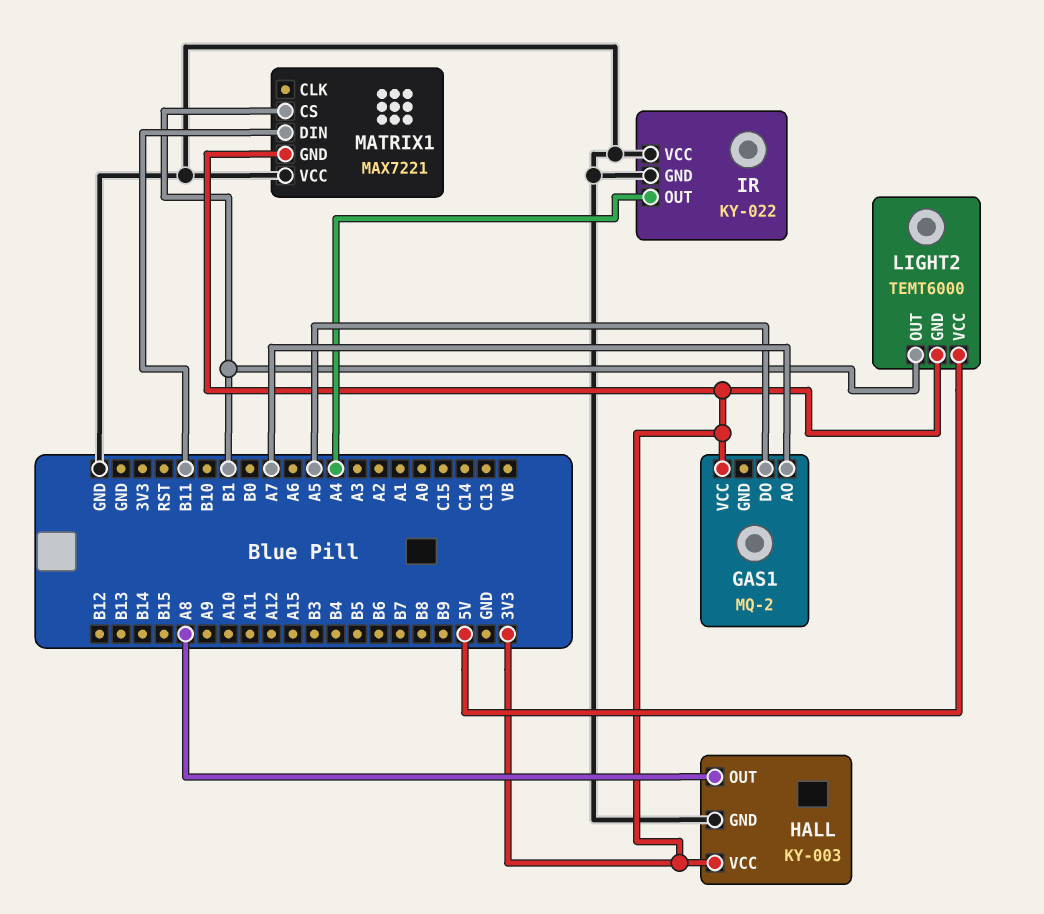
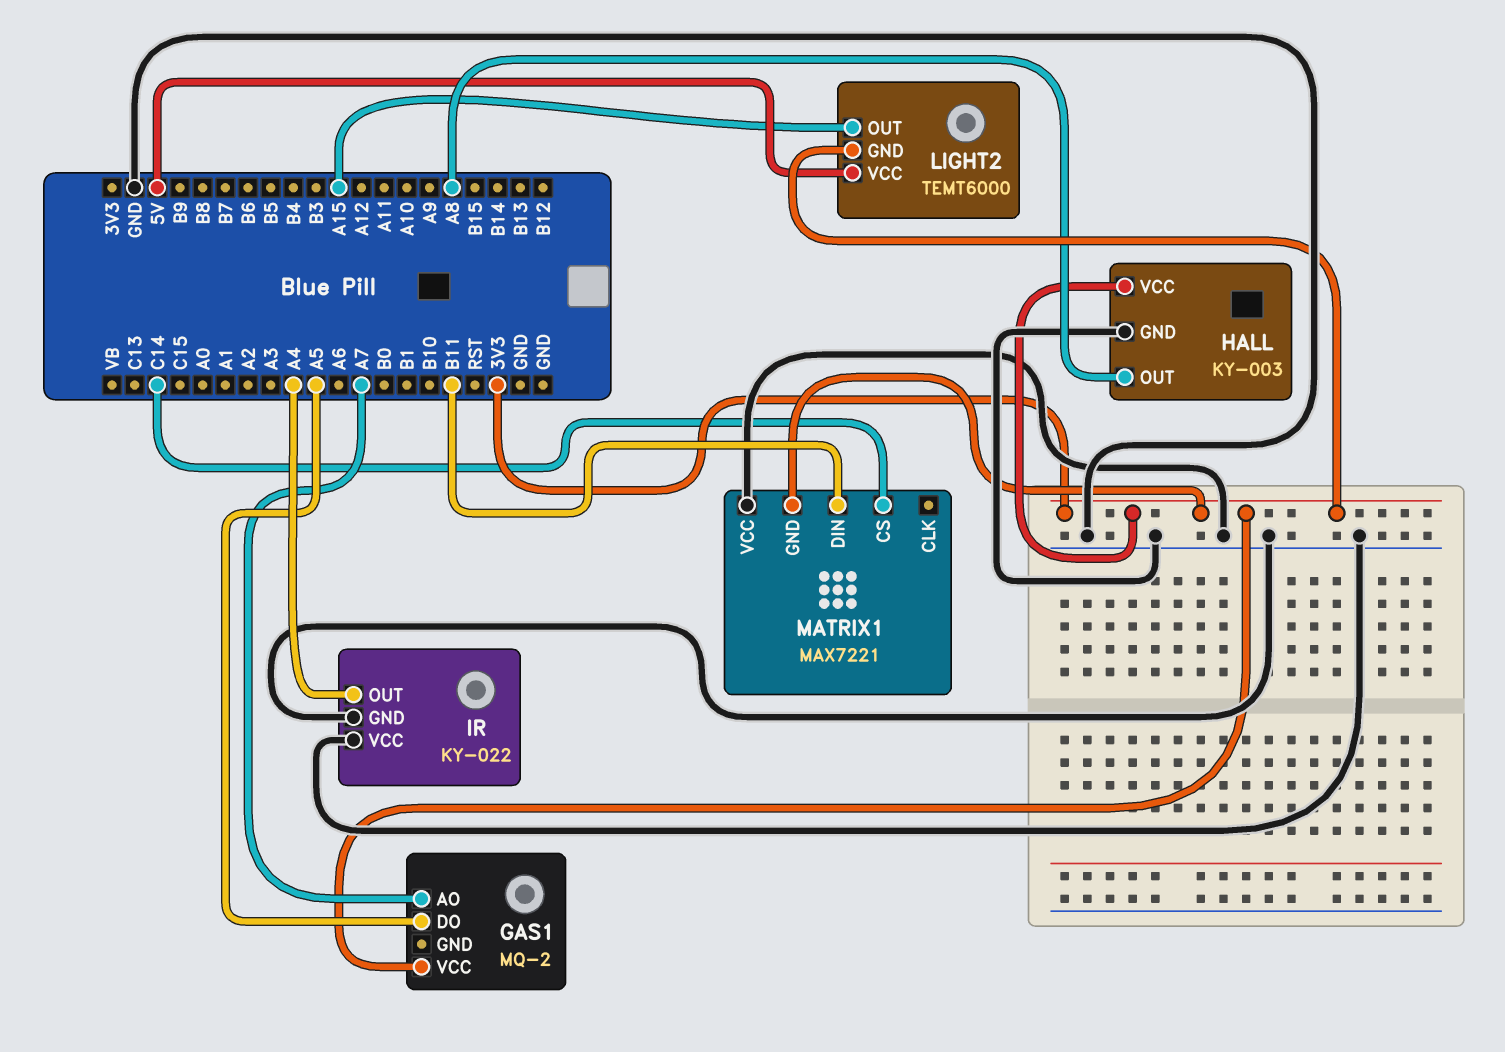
LIGHT2 pin OUT: B1 -> A15
MATRIX1 pin CS: B1 -> C14

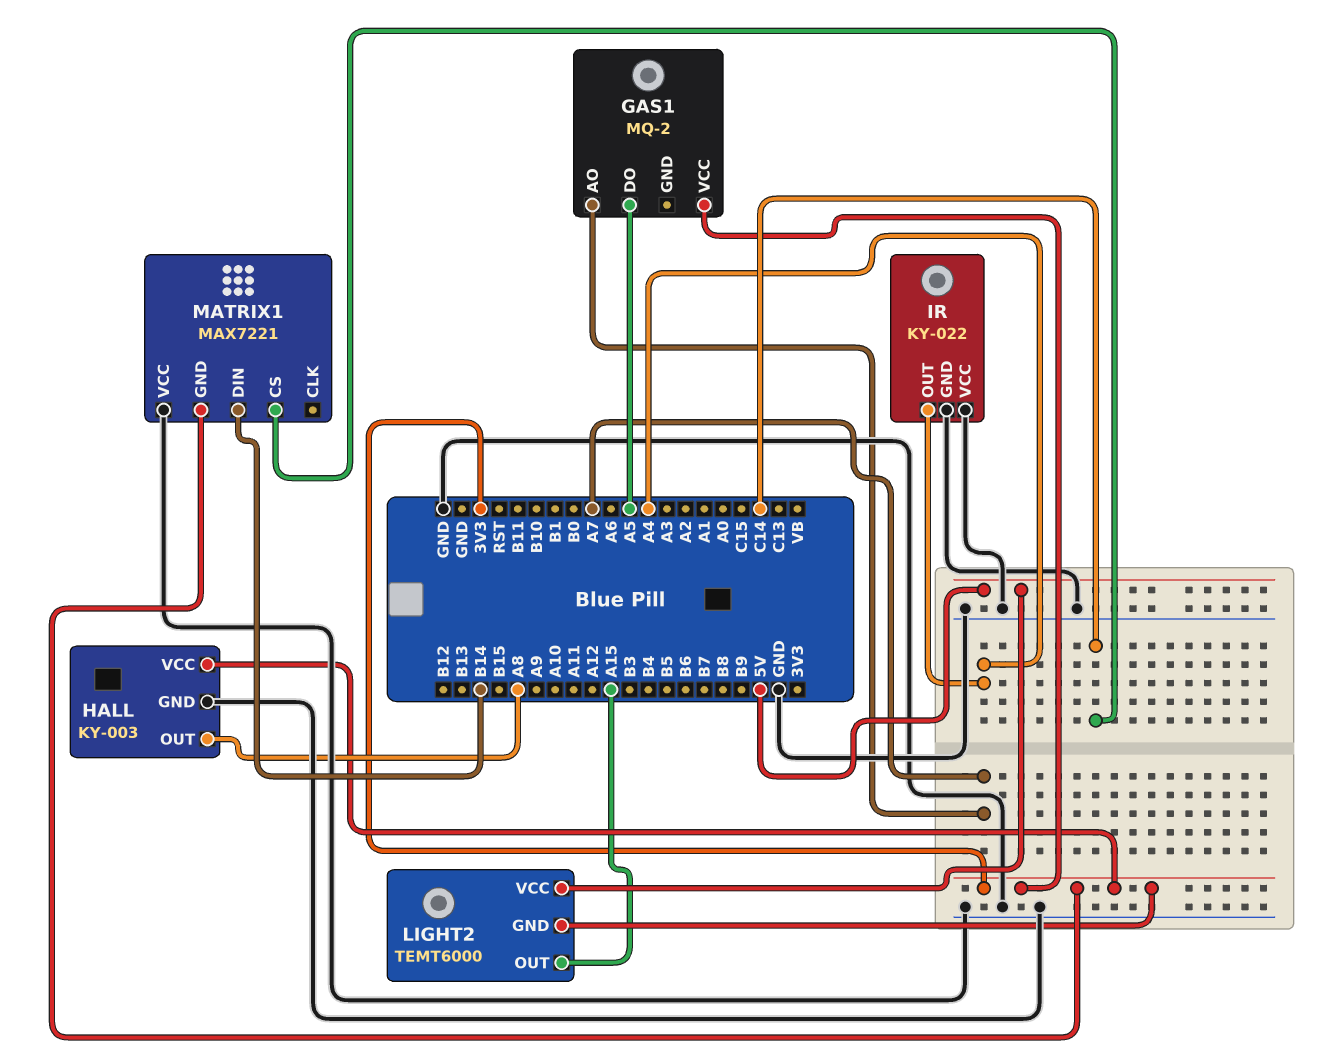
MATRIX1 pin DIN: B11 -> B14

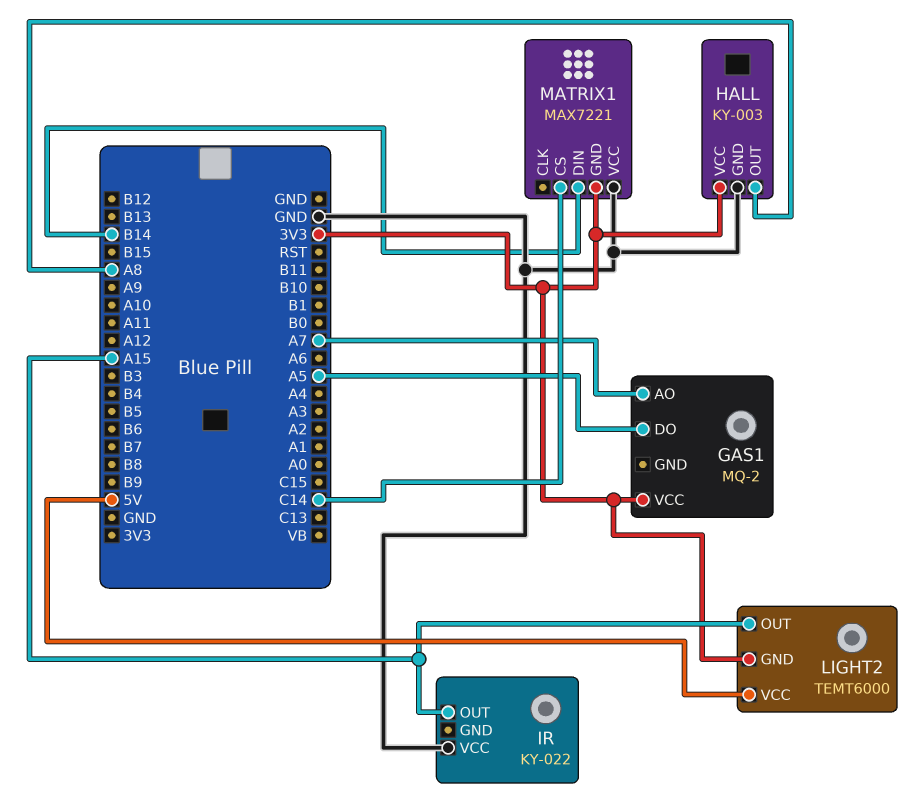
IR pin GND: GND -> none
IR pin OUT: A4 -> A15

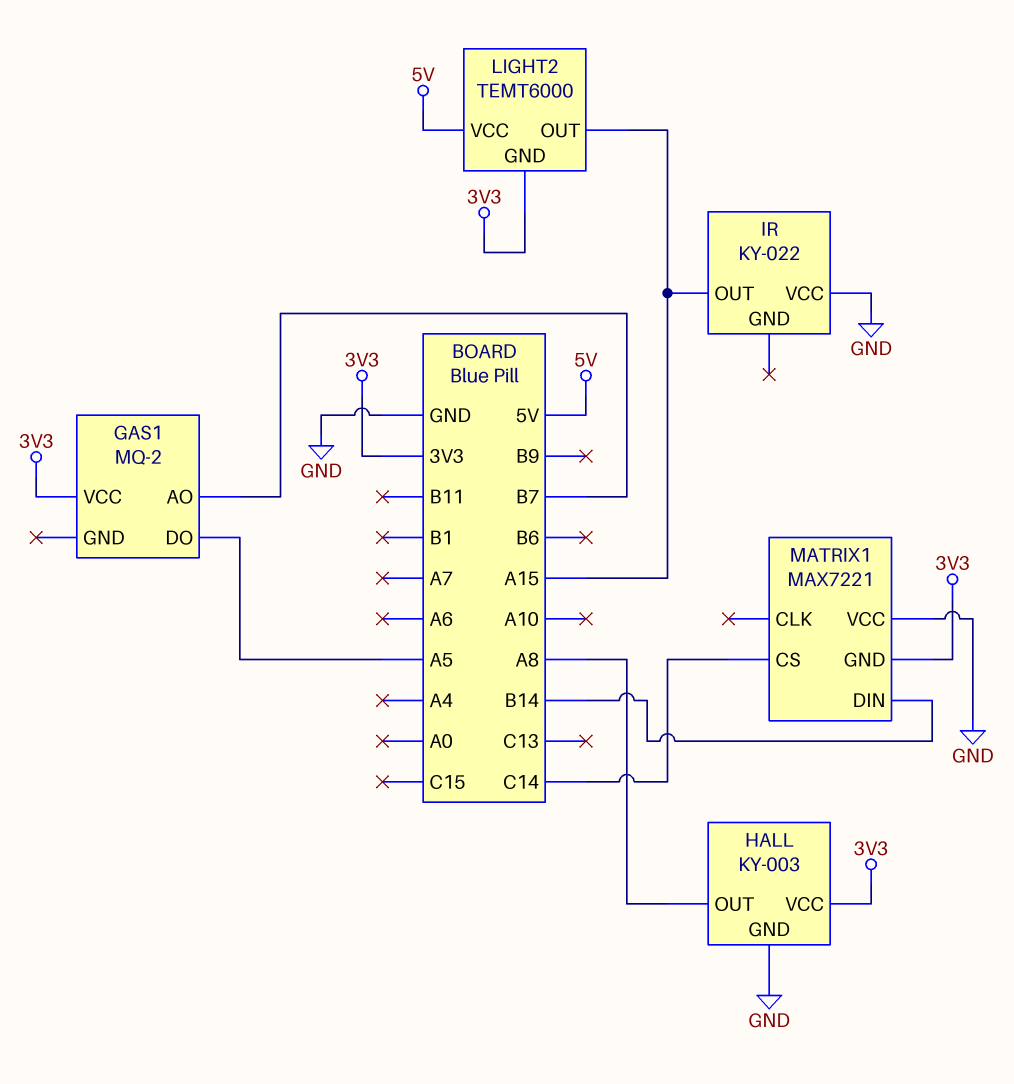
GAS1 pin AO: A7 -> B7

